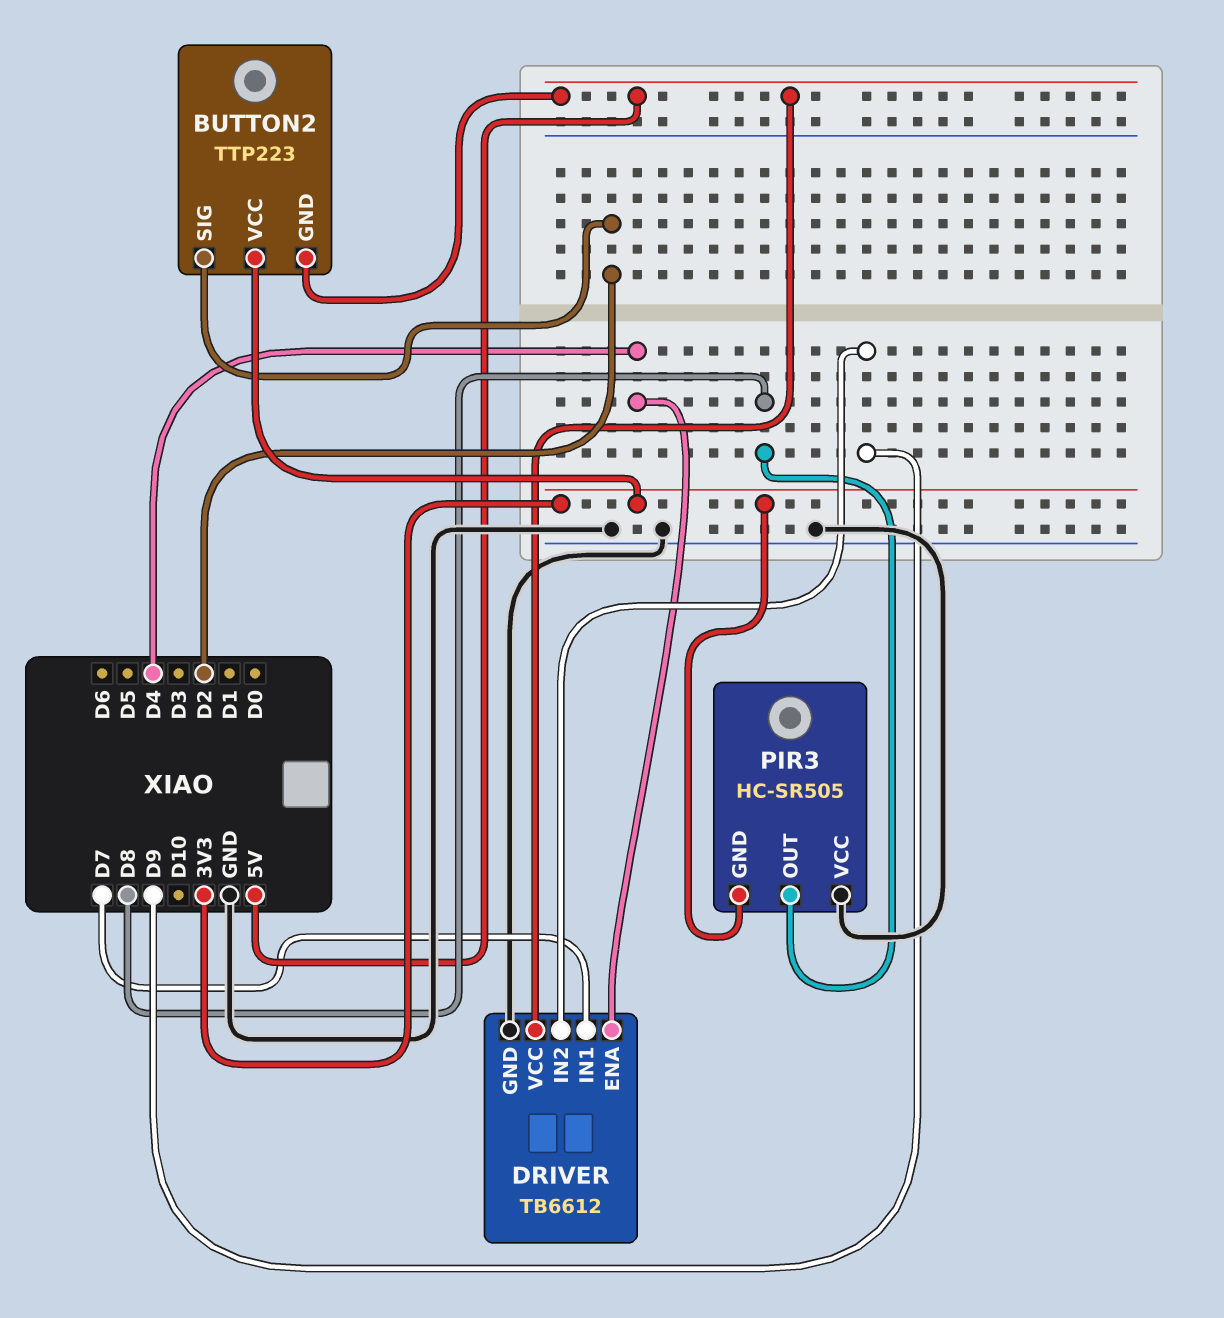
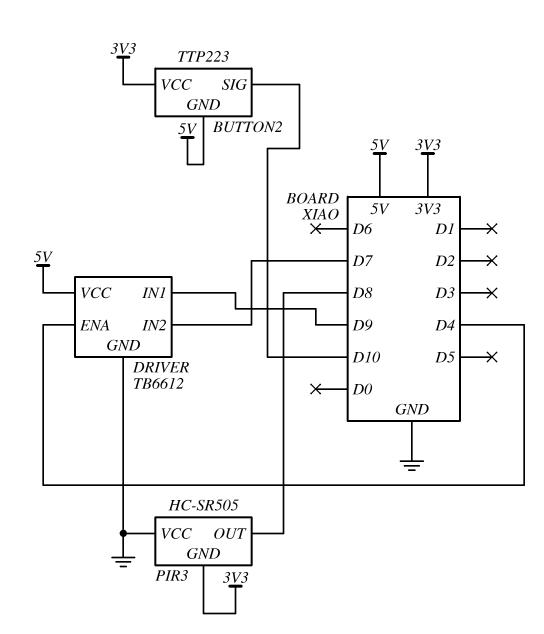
BUTTON2 pin SIG: D2 -> D10
DRIVER pin IN1: D7 -> D9
DRIVER pin IN2: D9 -> D7

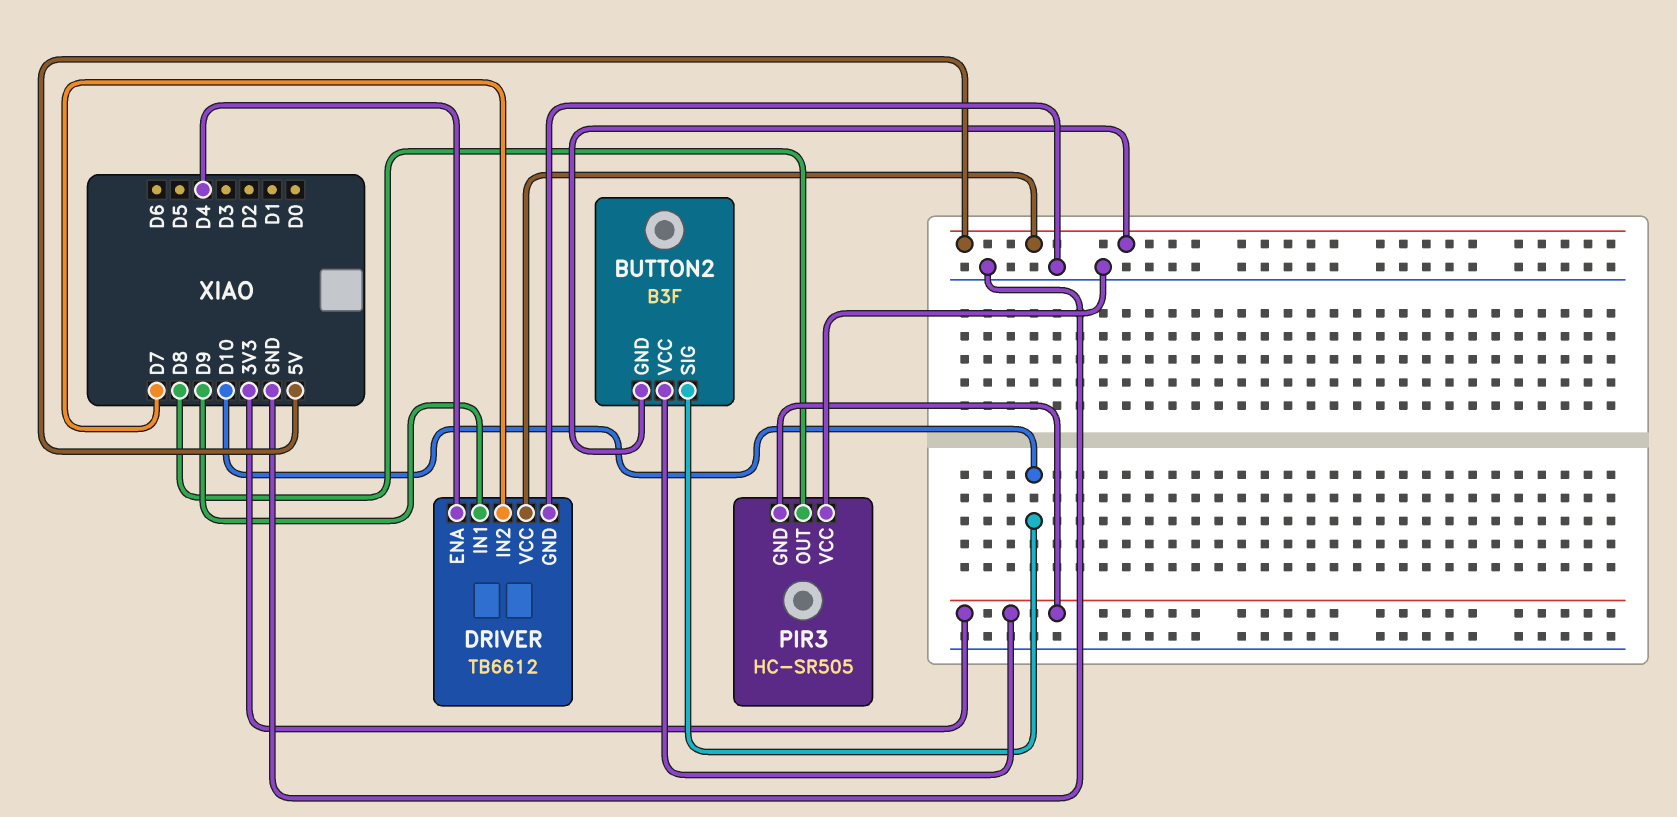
BUTTON2: TTP223 -> B3F

